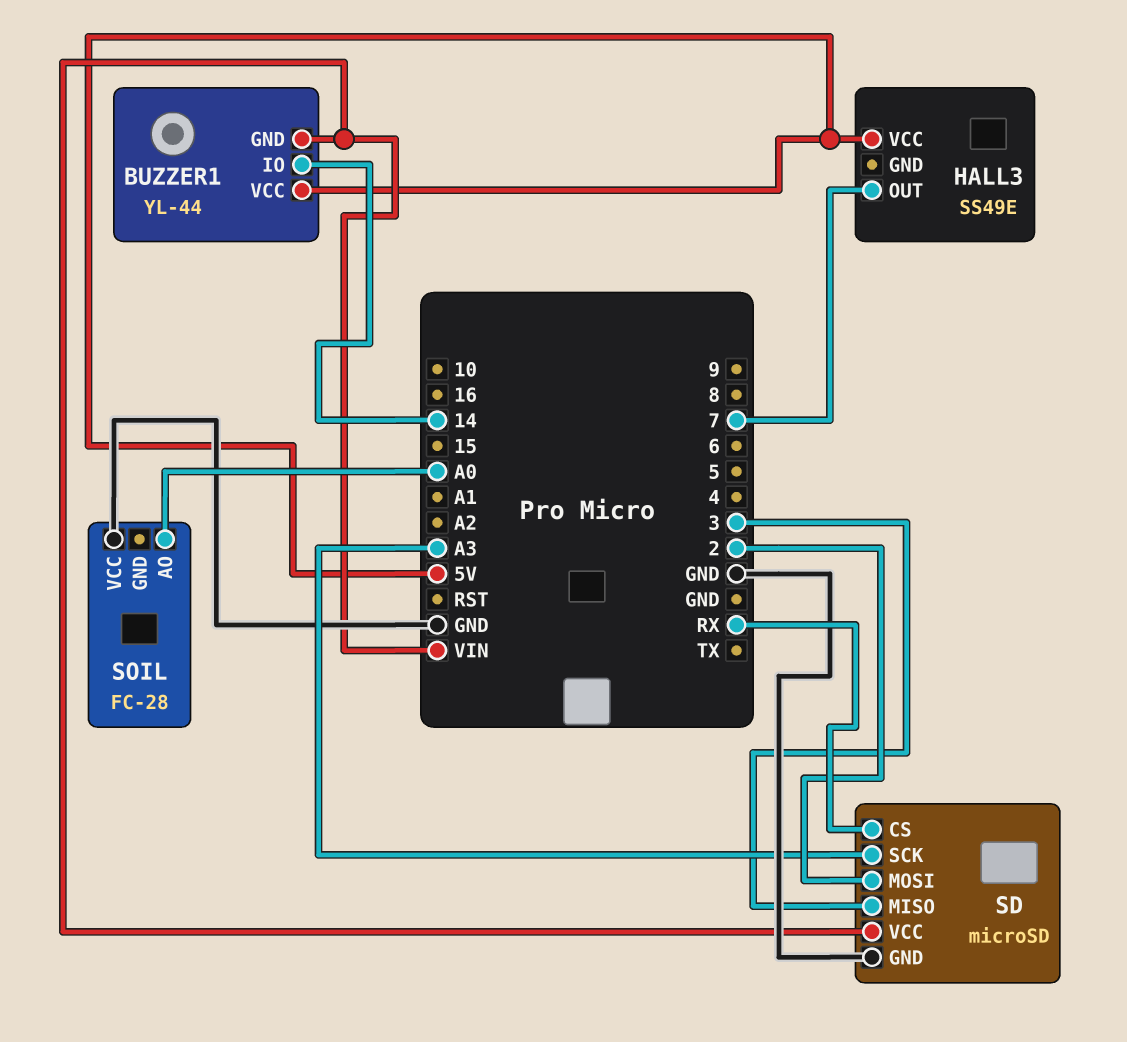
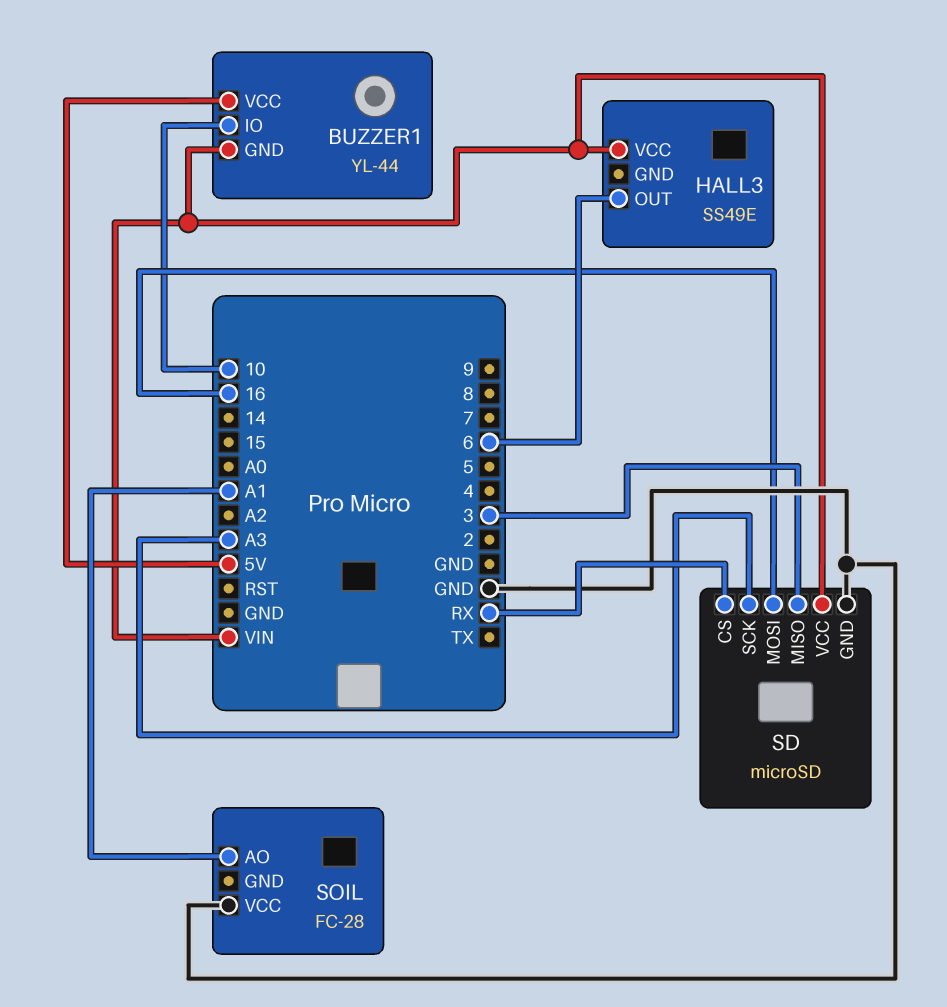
BUZZER1 pin IO: 14 -> 10
HALL3 pin OUT: 7 -> 6
HALL3 pin VCC: 5V -> VIN
SD pin MOSI: 2 -> 16
SOIL pin AO: A0 -> A1

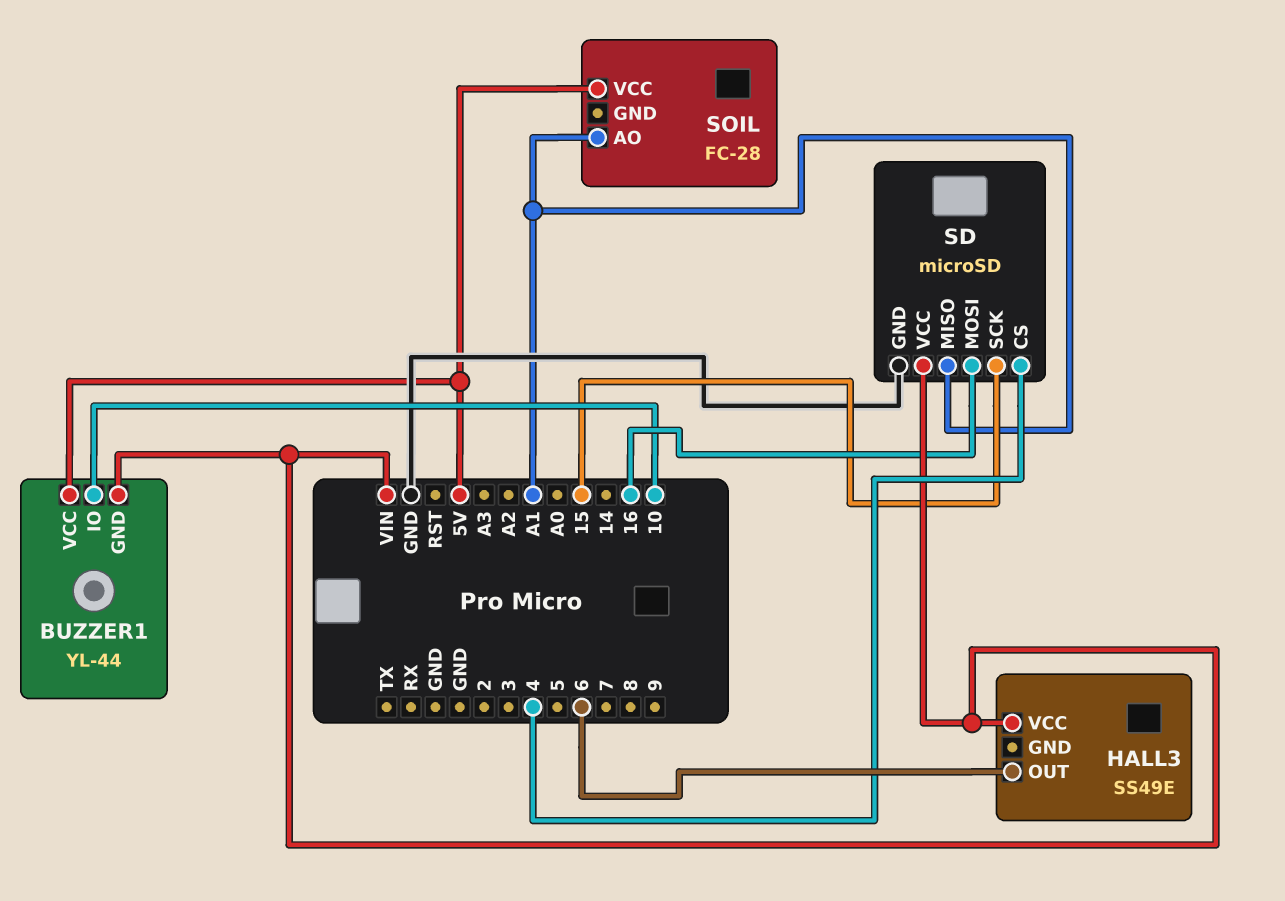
SD pin CS: RX -> 4
SD pin MISO: 3 -> A1
SD pin SCK: A3 -> 15
SOIL pin VCC: GND -> 5V

